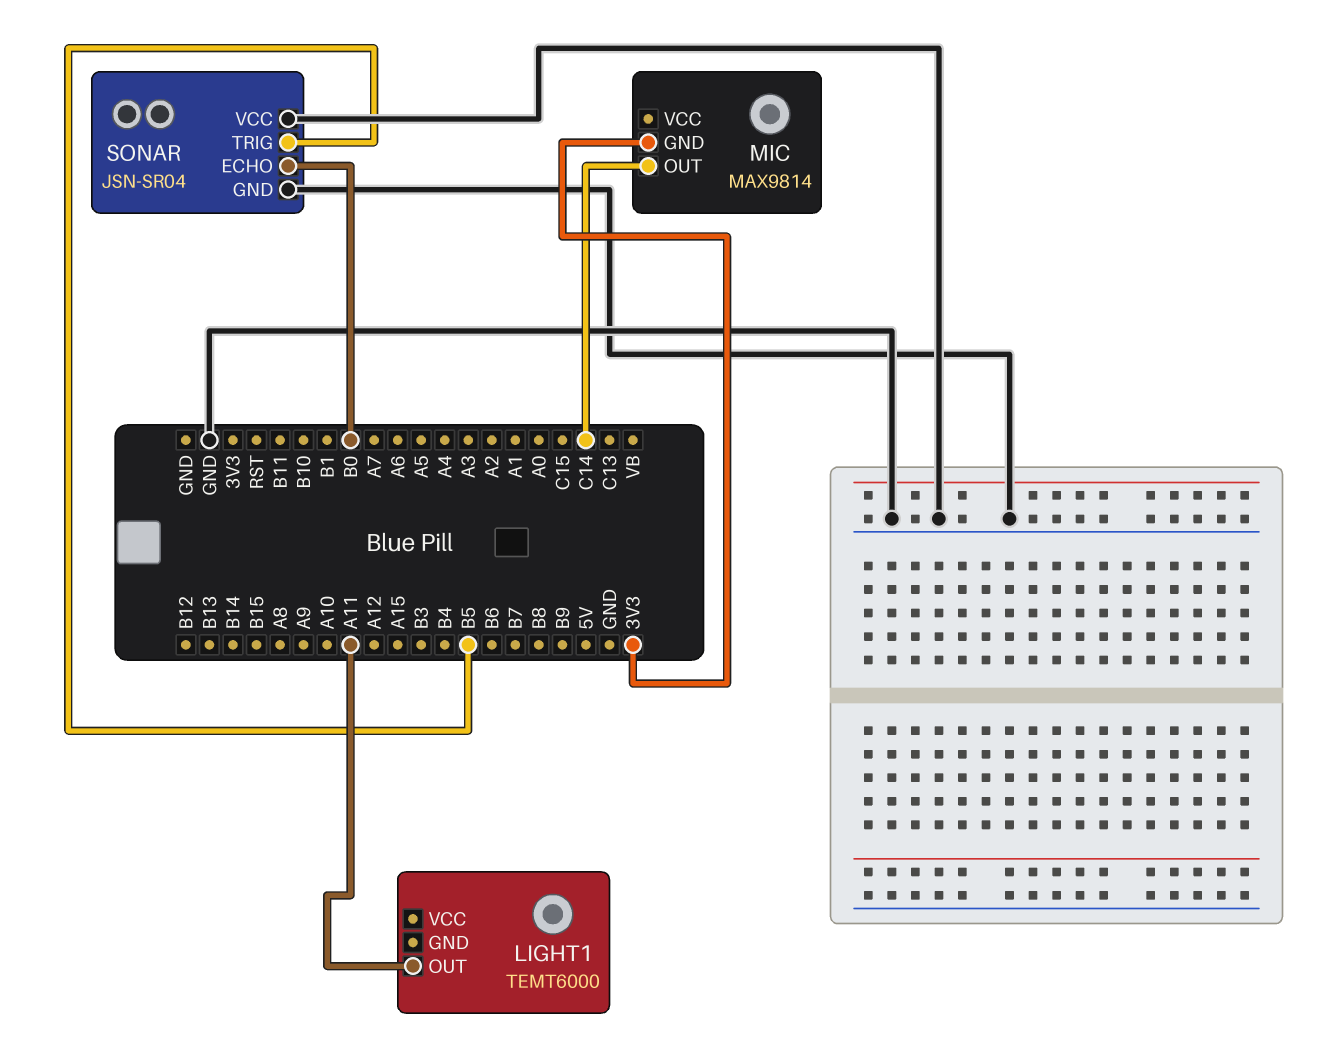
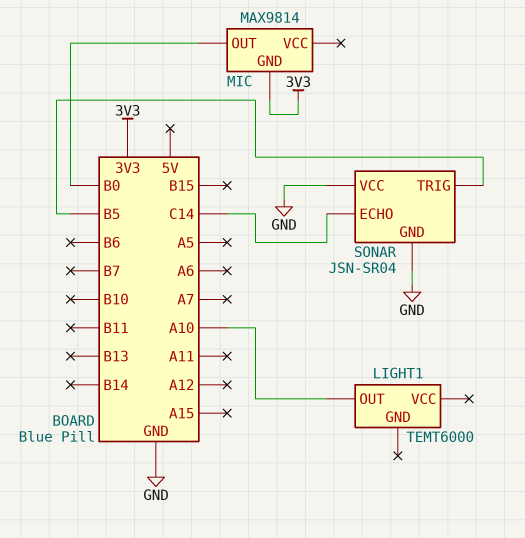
LIGHT1 pin OUT: A11 -> A10
MIC pin OUT: C14 -> B0
SONAR pin ECHO: B0 -> C14

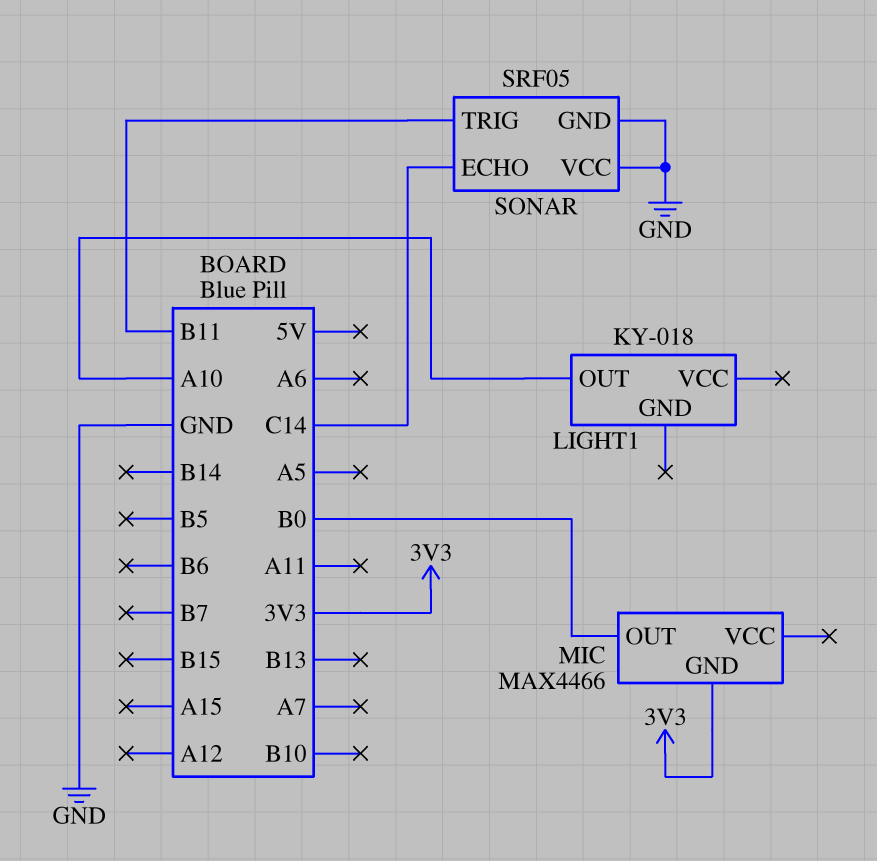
LIGHT1: TEMT6000 -> KY-018
MIC: MAX9814 -> MAX4466
SONAR: JSN-SR04 -> SRF05
SONAR pin TRIG: B5 -> B11

